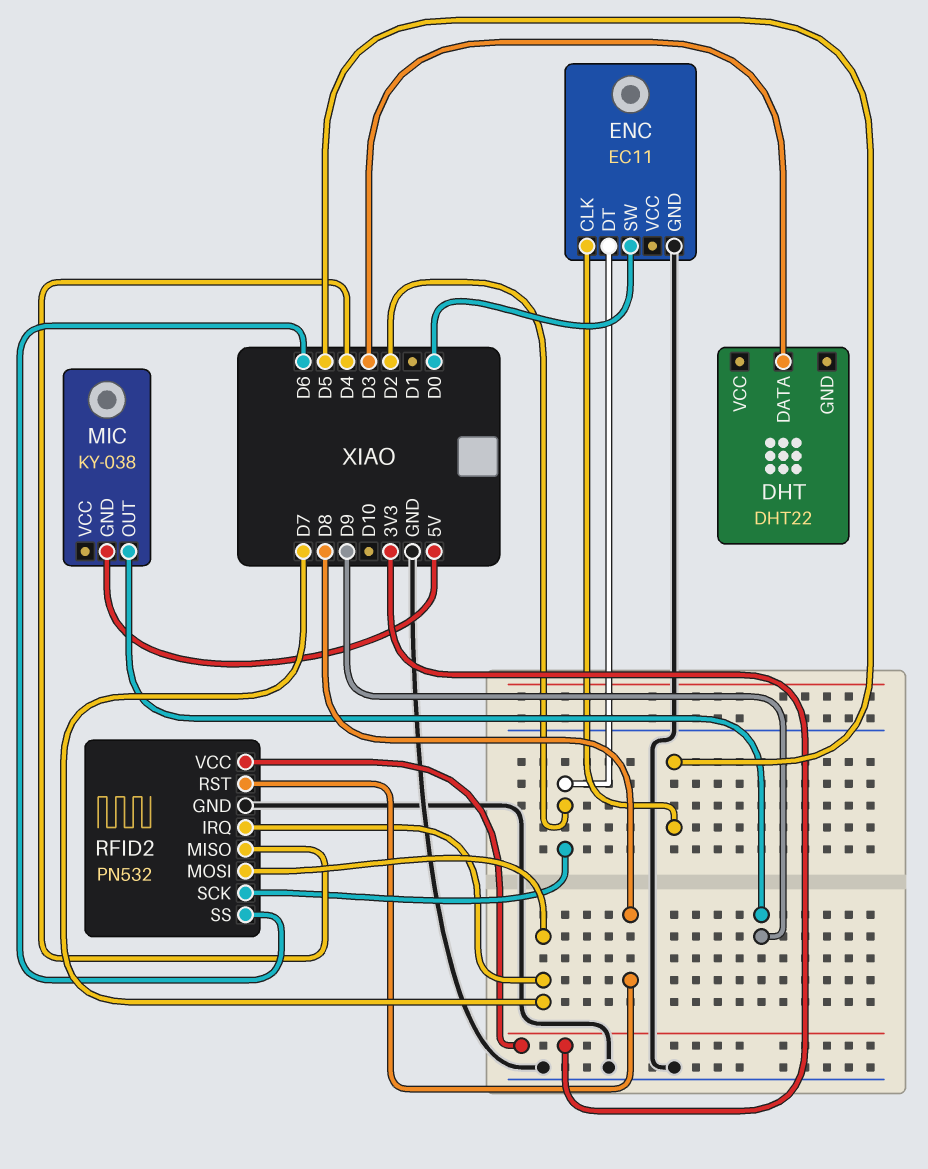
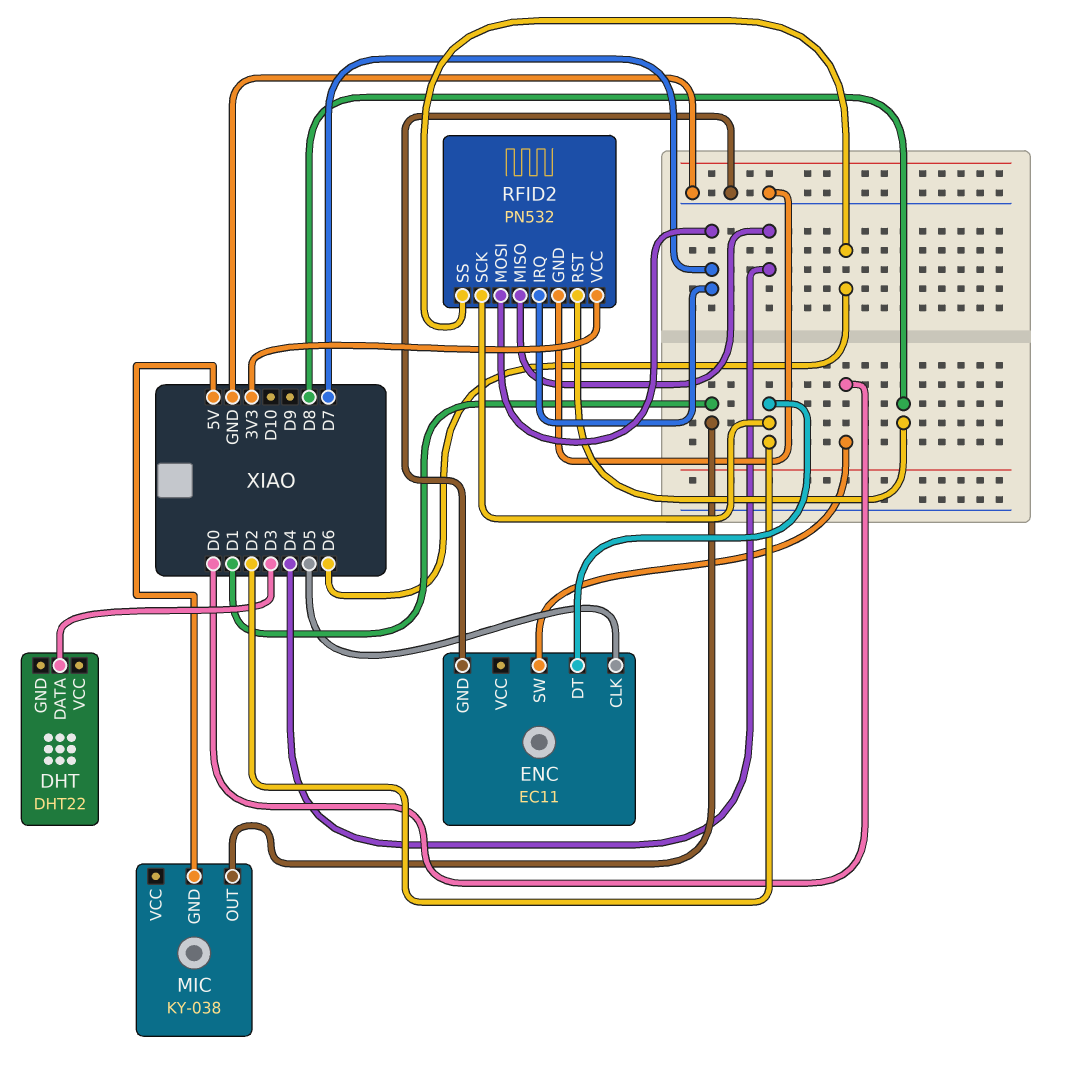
MIC pin OUT: D9 -> D1

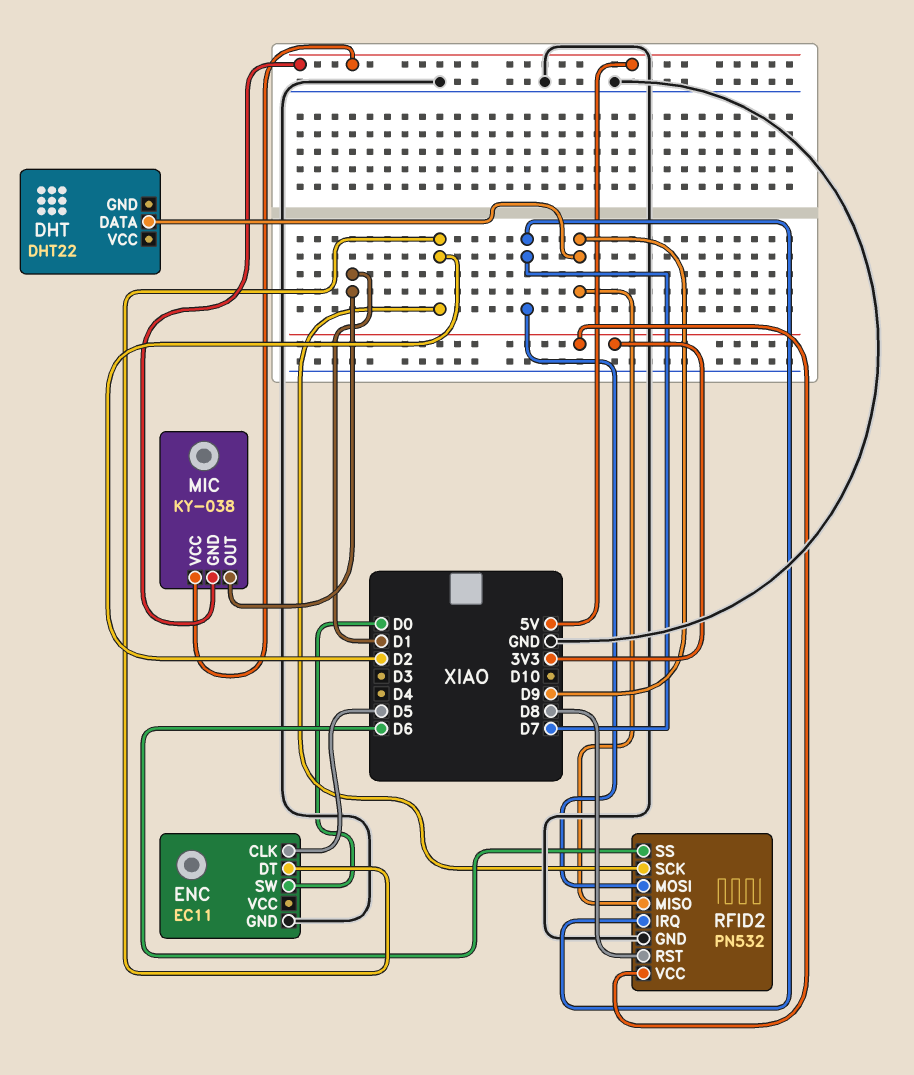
DHT pin DATA: D3 -> D9
MIC pin VCC: none -> 5V
RFID2 pin MISO: D4 -> D9

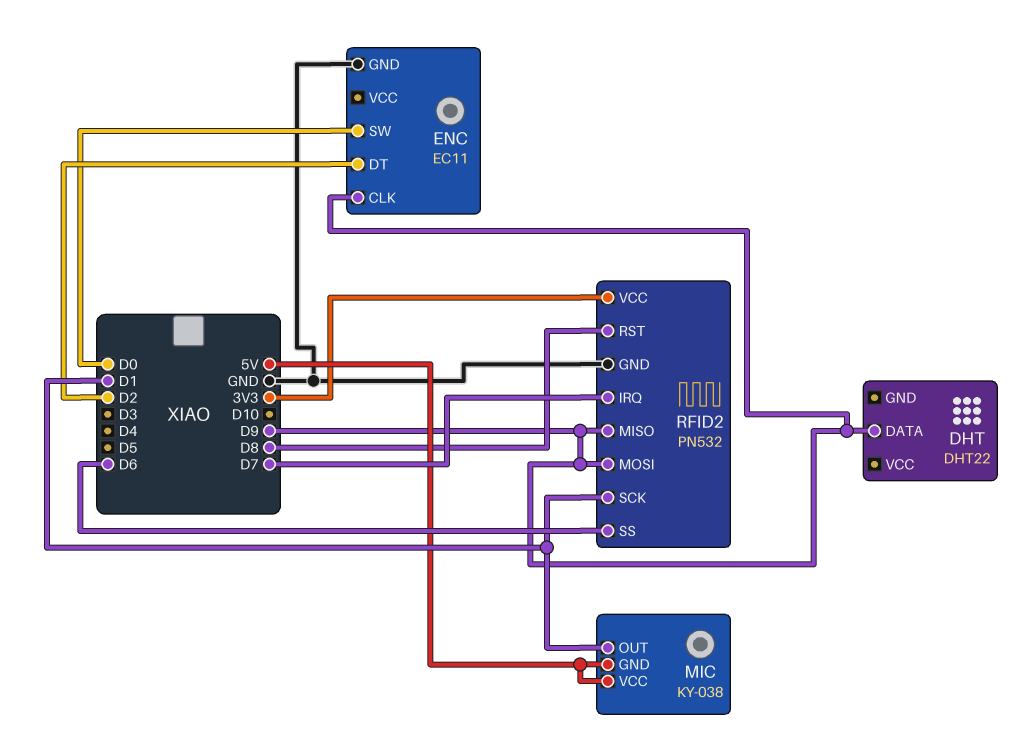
ENC pin CLK: D5 -> D9
RFID2 pin MOSI: D7 -> D9
RFID2 pin SCK: D2 -> D1

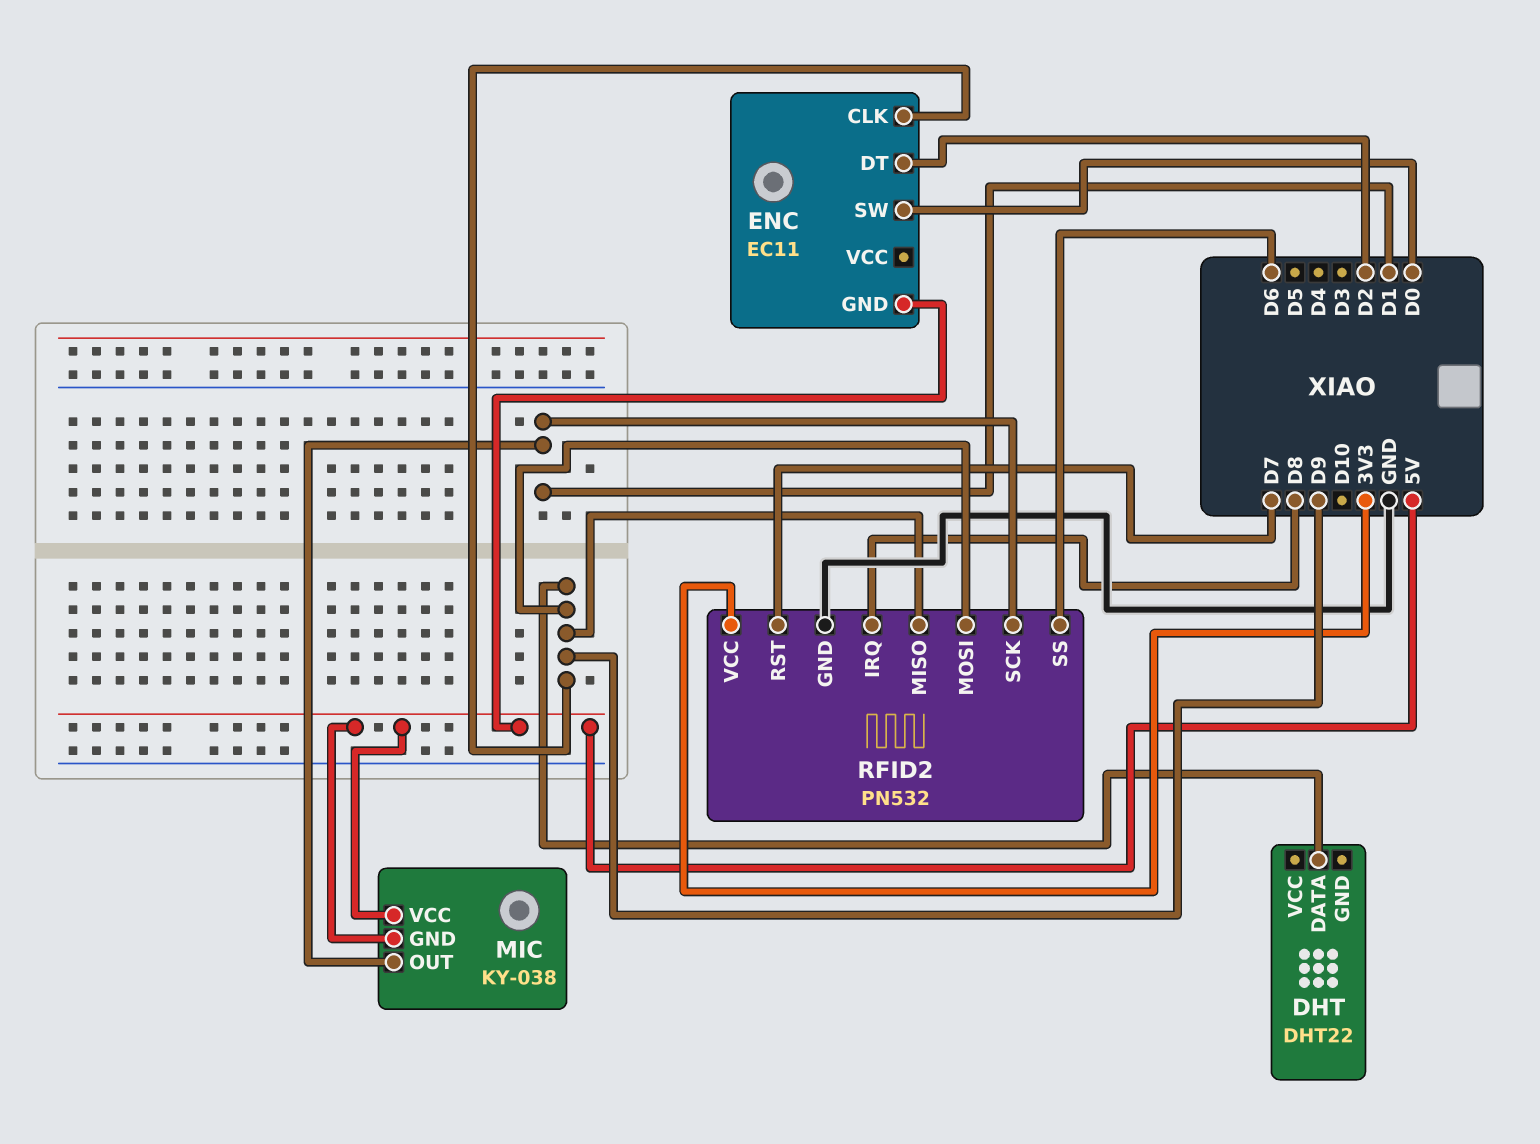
ENC pin GND: GND -> 5V
RFID2 pin IRQ: D7 -> D8
RFID2 pin RST: D8 -> D7

